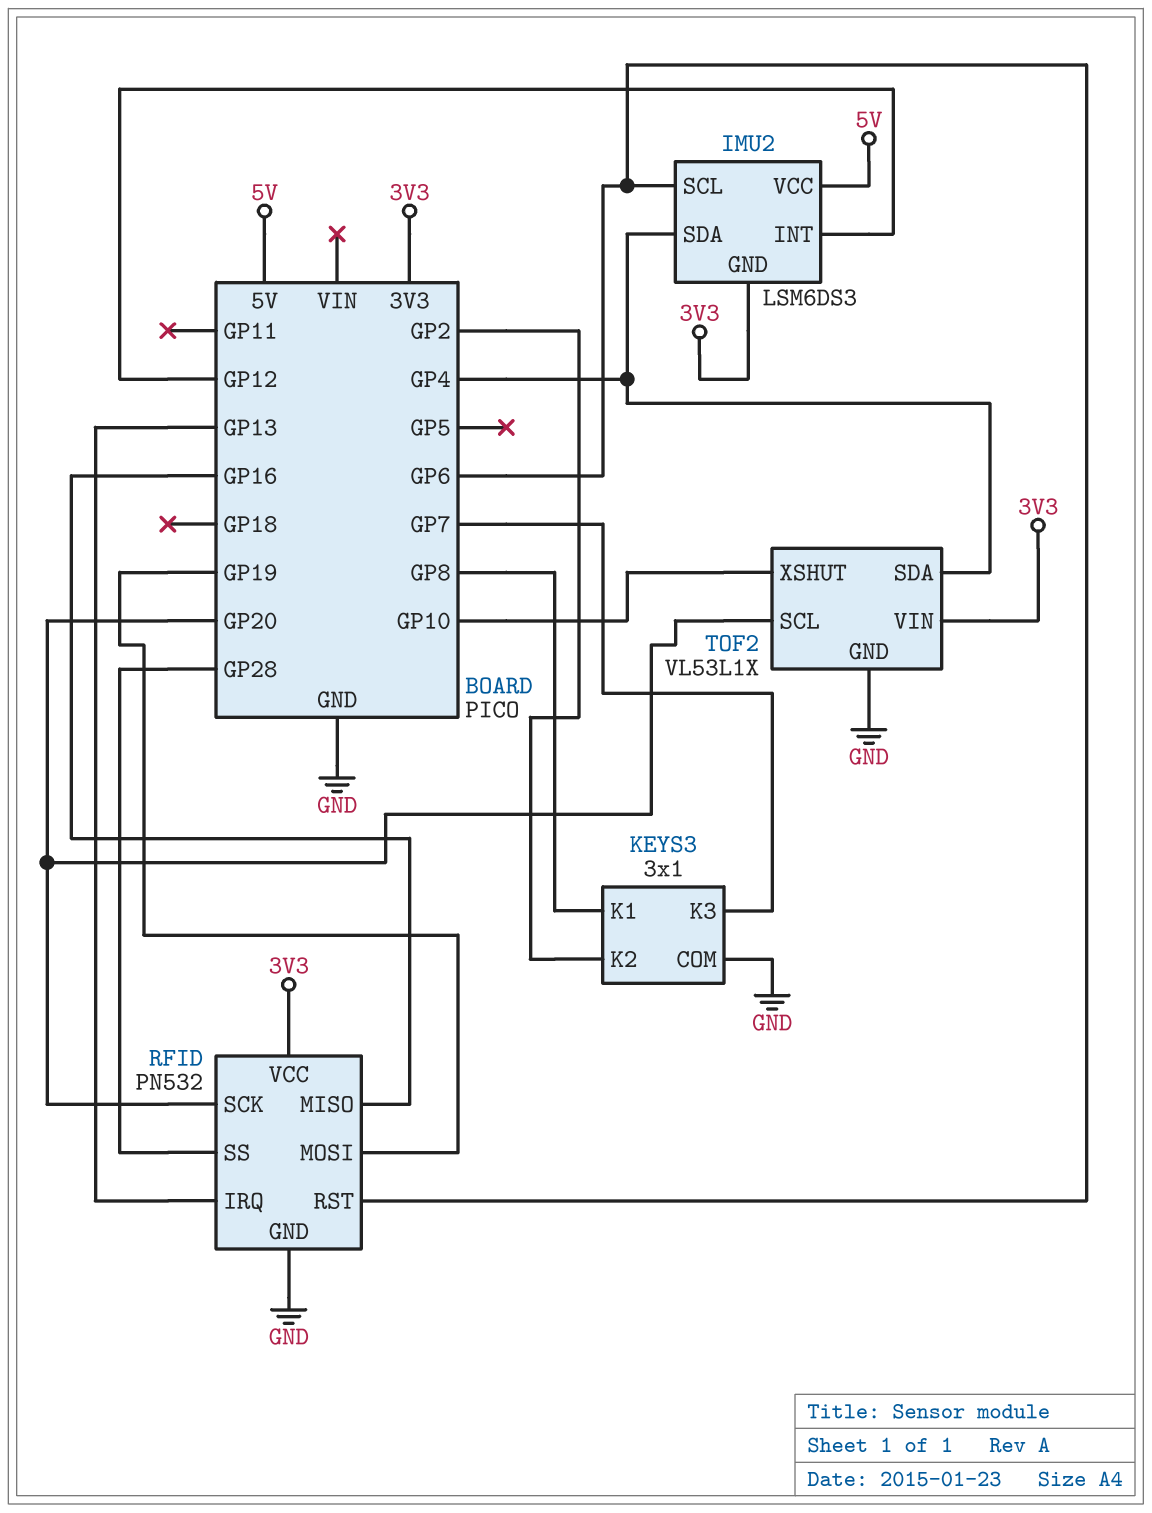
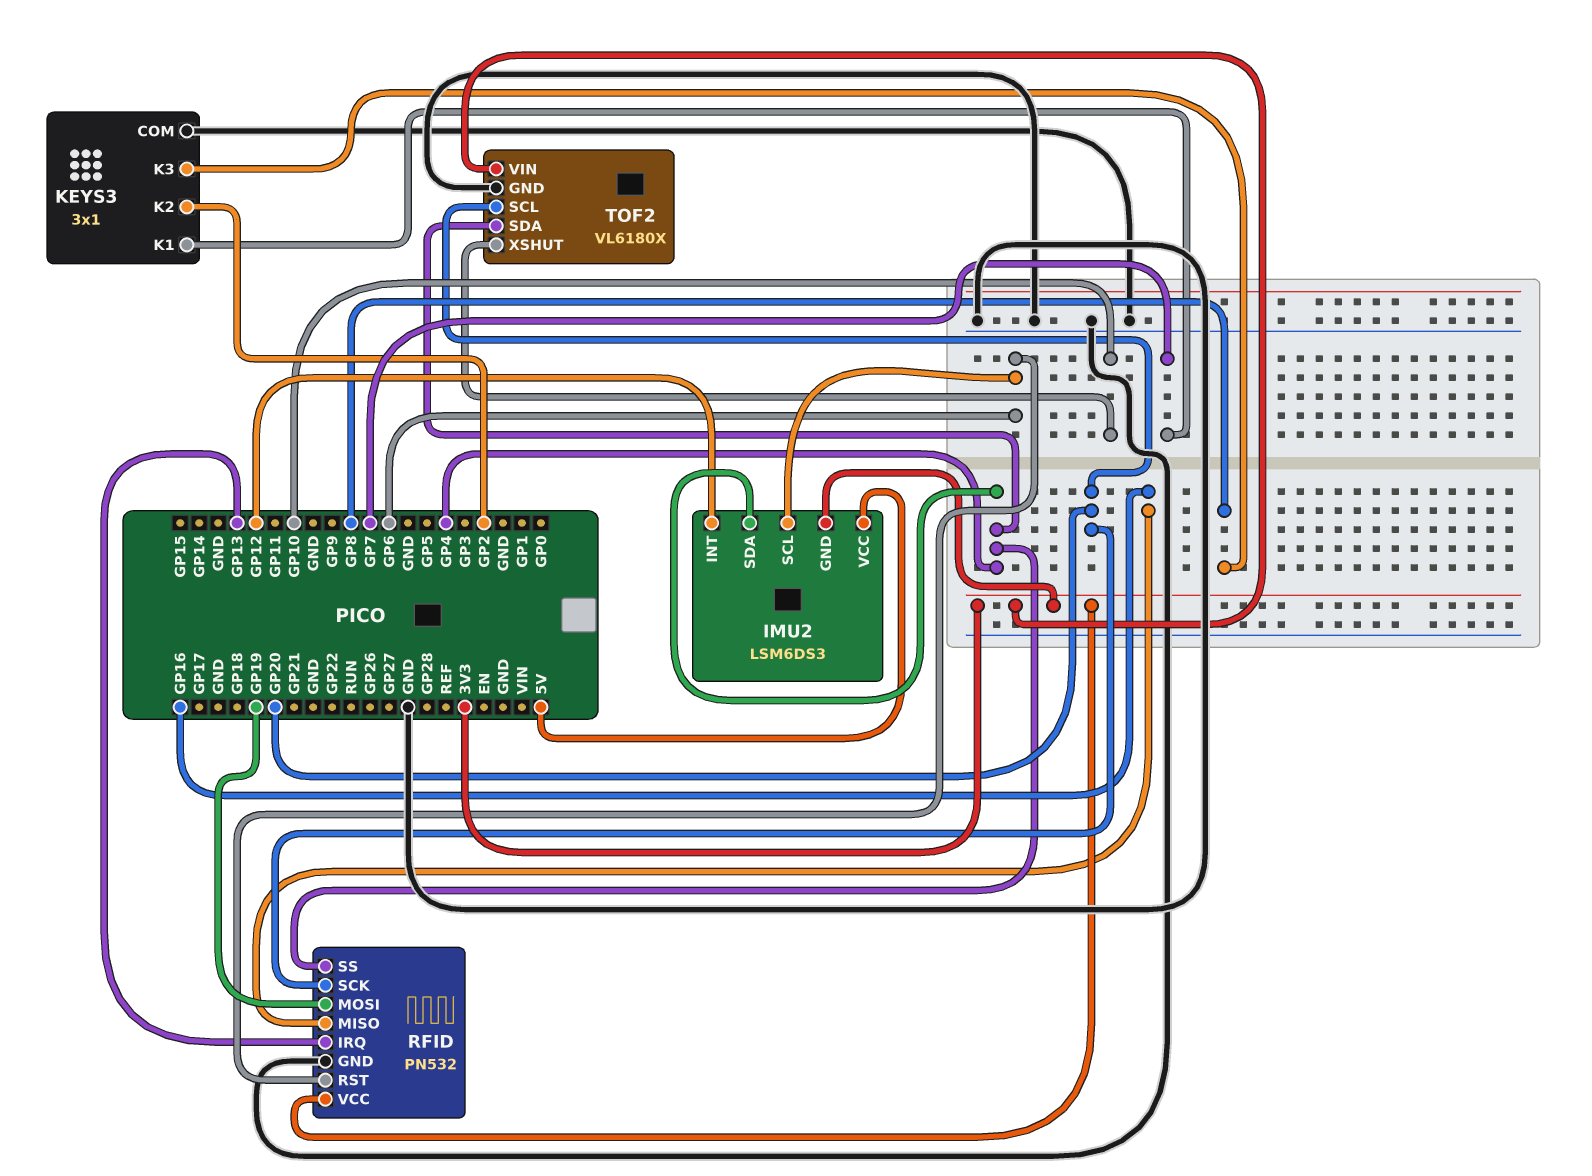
KEYS3 pin K1: GP8 -> GP7
KEYS3 pin K3: GP7 -> GP8
RFID pin SS: GP28 -> GP4
TOF2: VL53L1X -> VL6180X

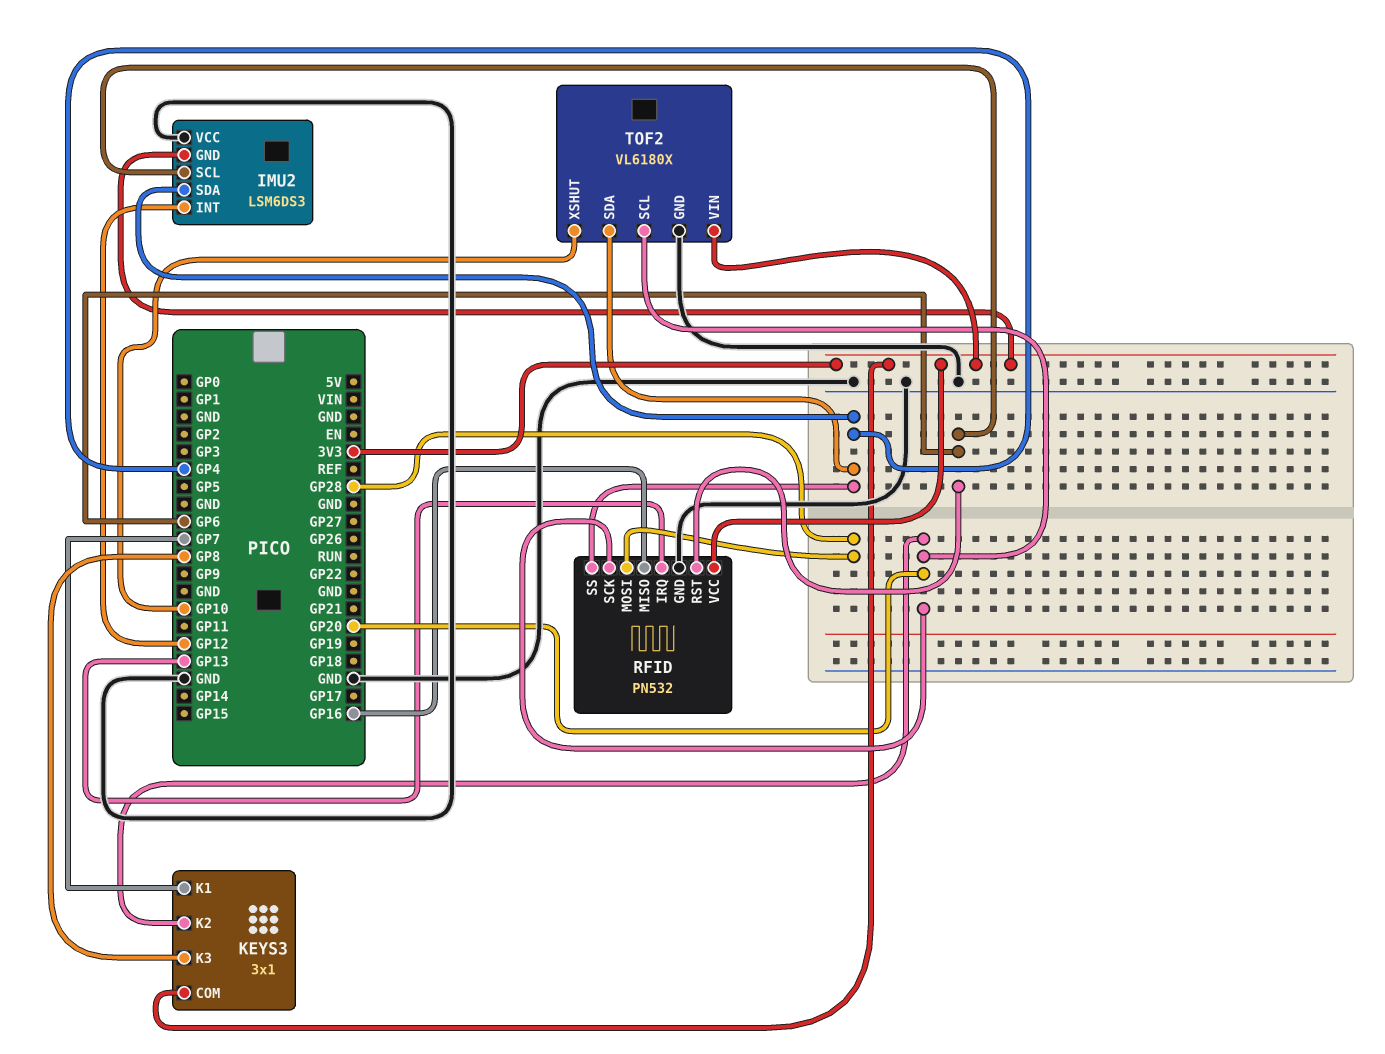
IMU2 pin VCC: 5V -> GND
KEYS3 pin COM: GND -> 3V3
KEYS3 pin K2: GP2 -> GP20
RFID pin MOSI: GP19 -> GP28

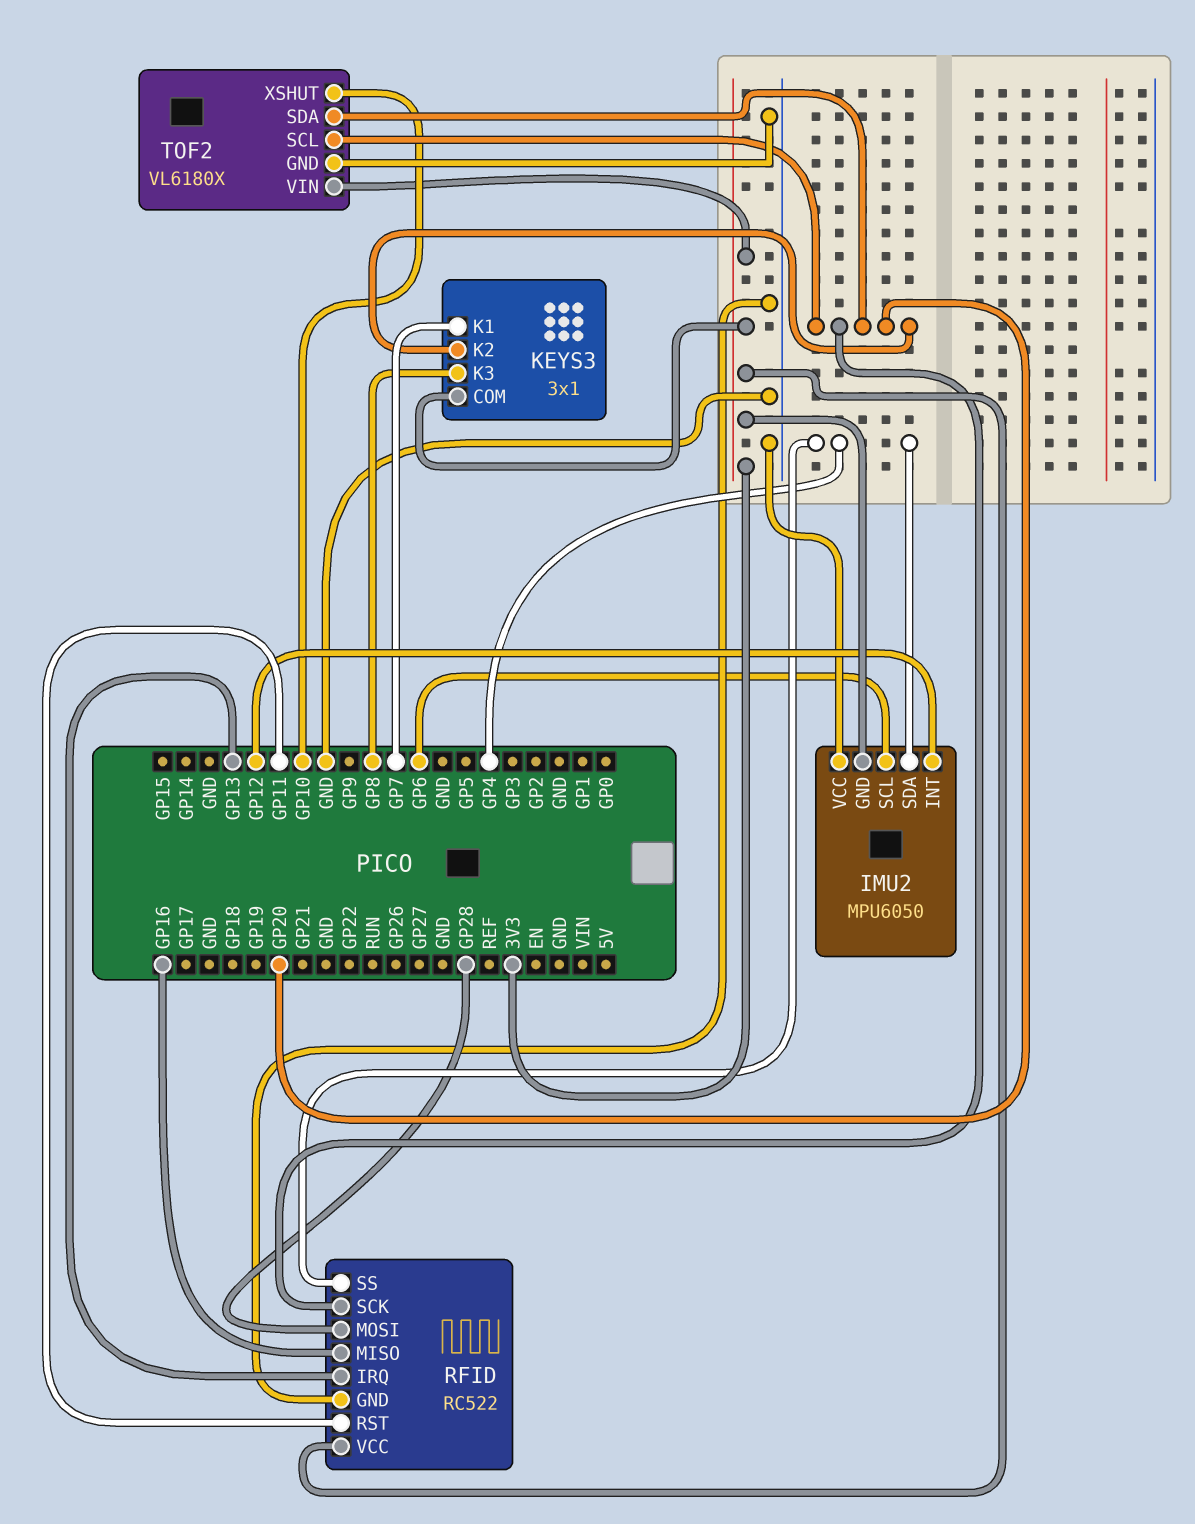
IMU2: LSM6DS3 -> MPU6050
RFID: PN532 -> RC522
RFID pin RST: GP6 -> GP11
TOF2 pin SDA: GP4 -> GP20

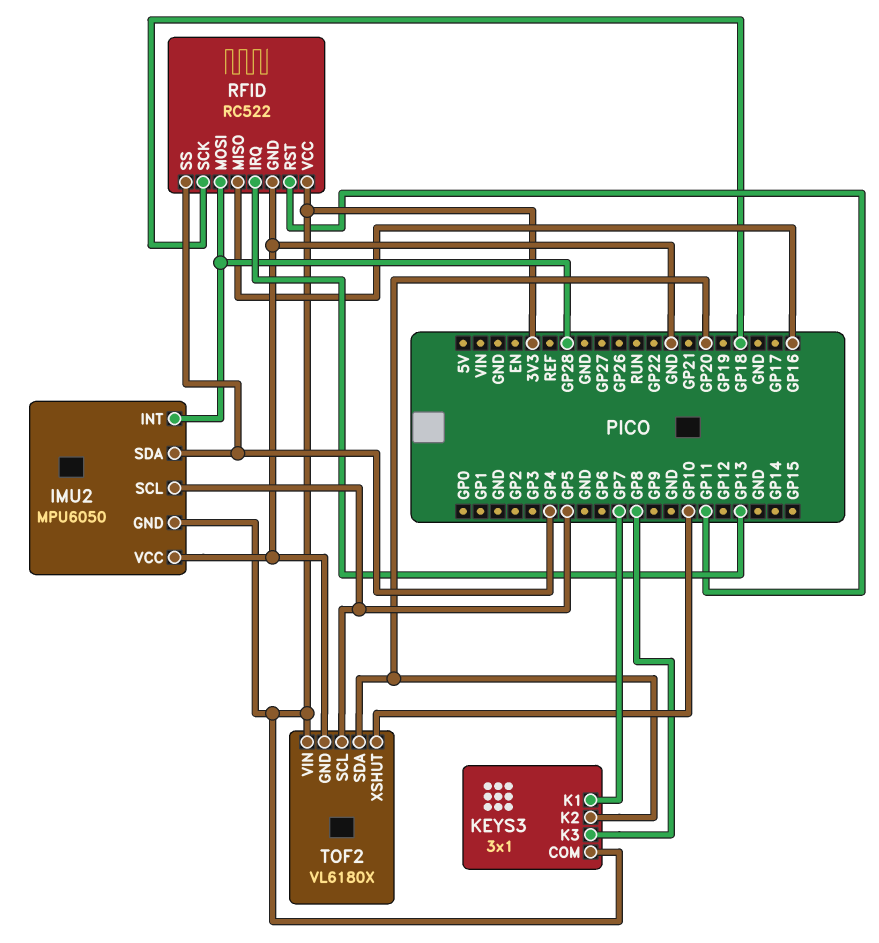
IMU2 pin INT: GP12 -> GP28
IMU2 pin SCL: GP6 -> GP5
RFID pin SCK: GP20 -> GP18
TOF2 pin SCL: GP20 -> GP5

